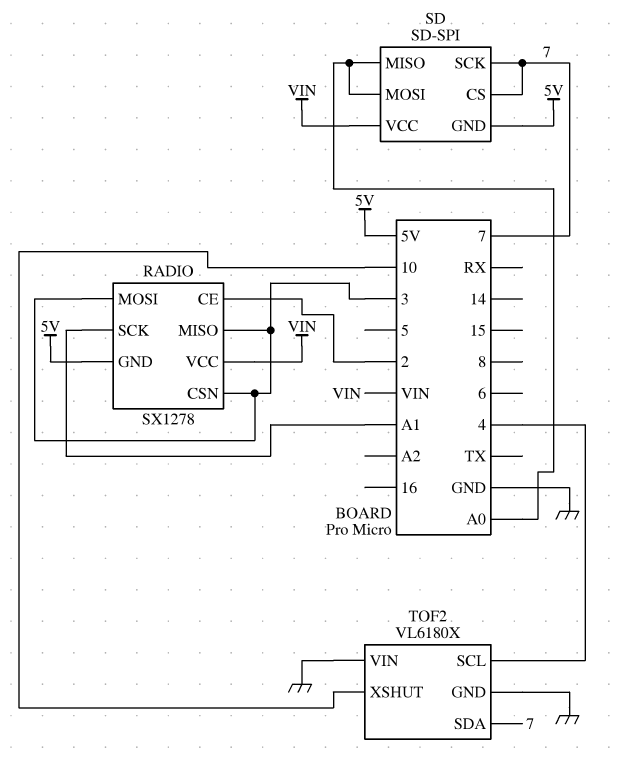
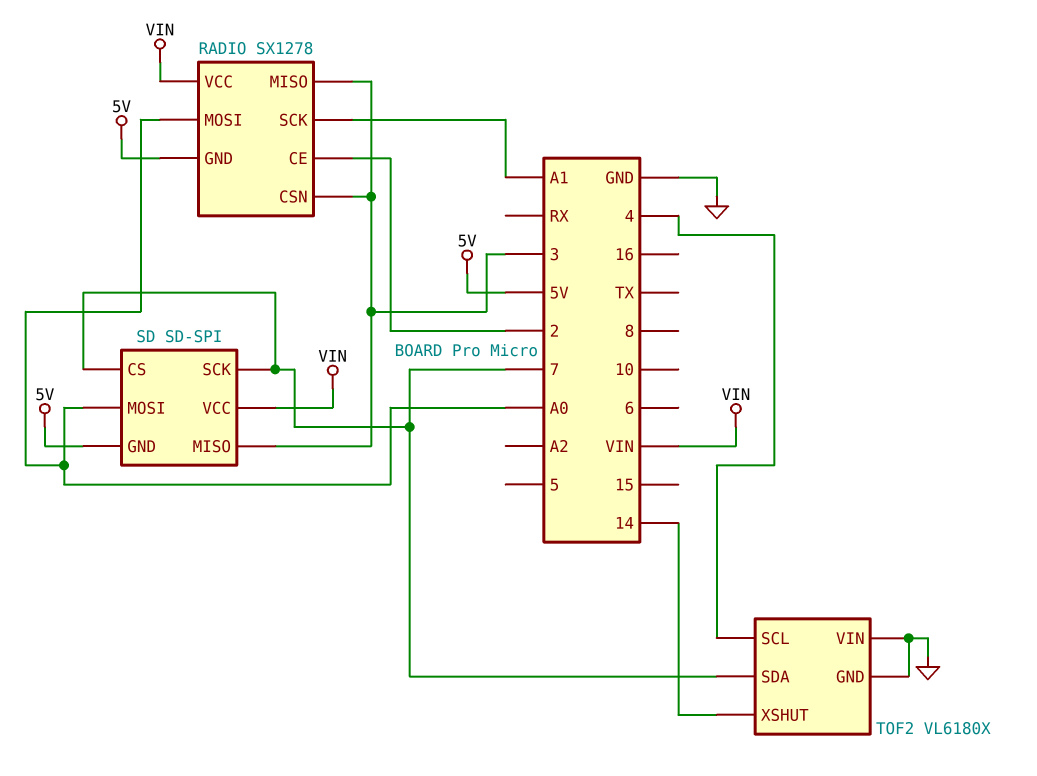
RADIO pin MOSI: 3 -> A0
SD pin MISO: A0 -> 3
TOF2 pin XSHUT: 10 -> 14

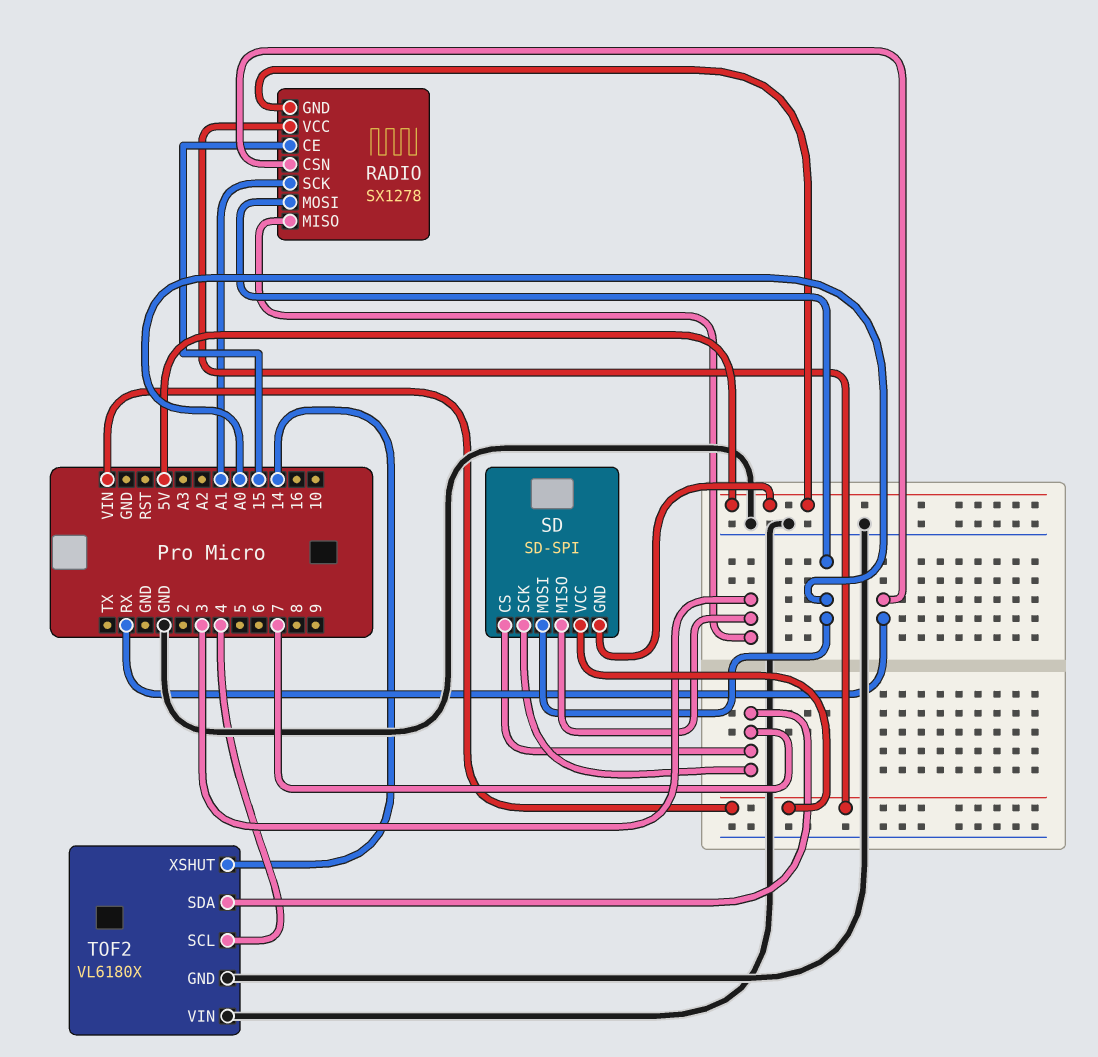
RADIO pin CE: 2 -> 15
RADIO pin CSN: 3 -> RX

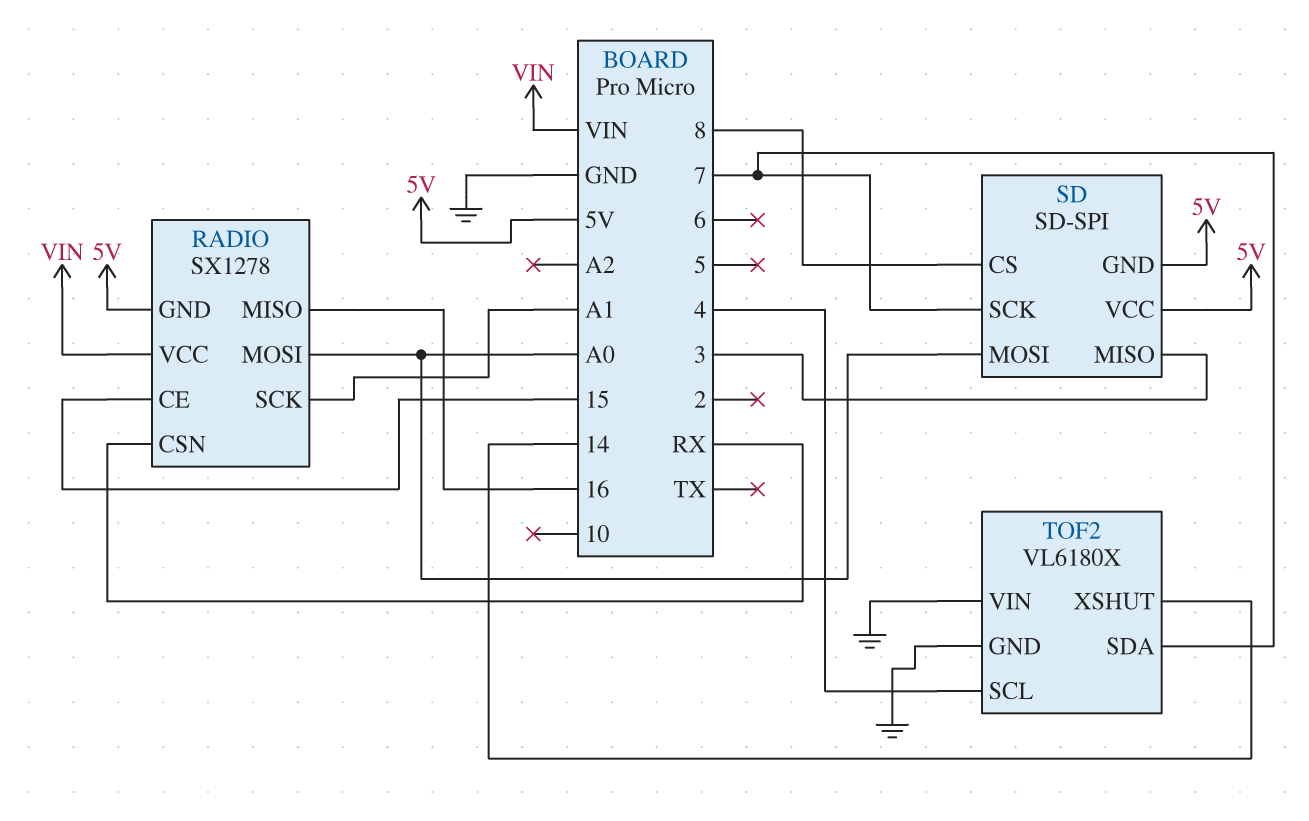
RADIO pin MISO: 3 -> 16
SD pin CS: 7 -> 8
SD pin VCC: VIN -> 5V

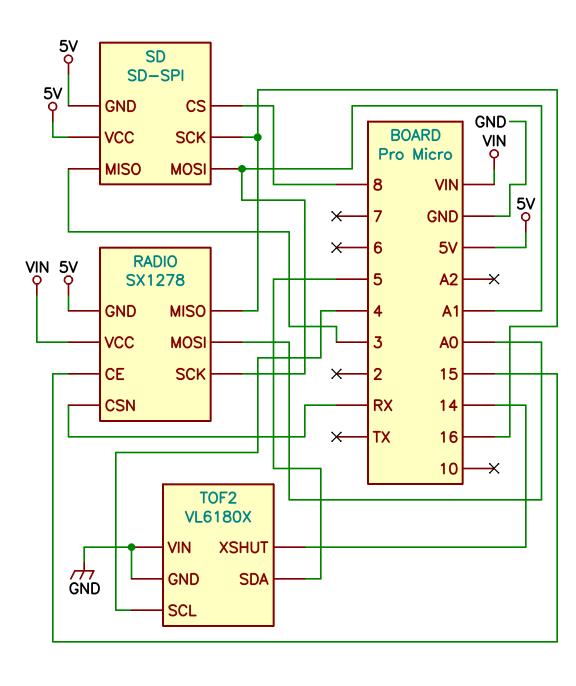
SD pin MOSI: A0 -> A1
SD pin SCK: 7 -> 16
TOF2 pin SDA: 7 -> 5

